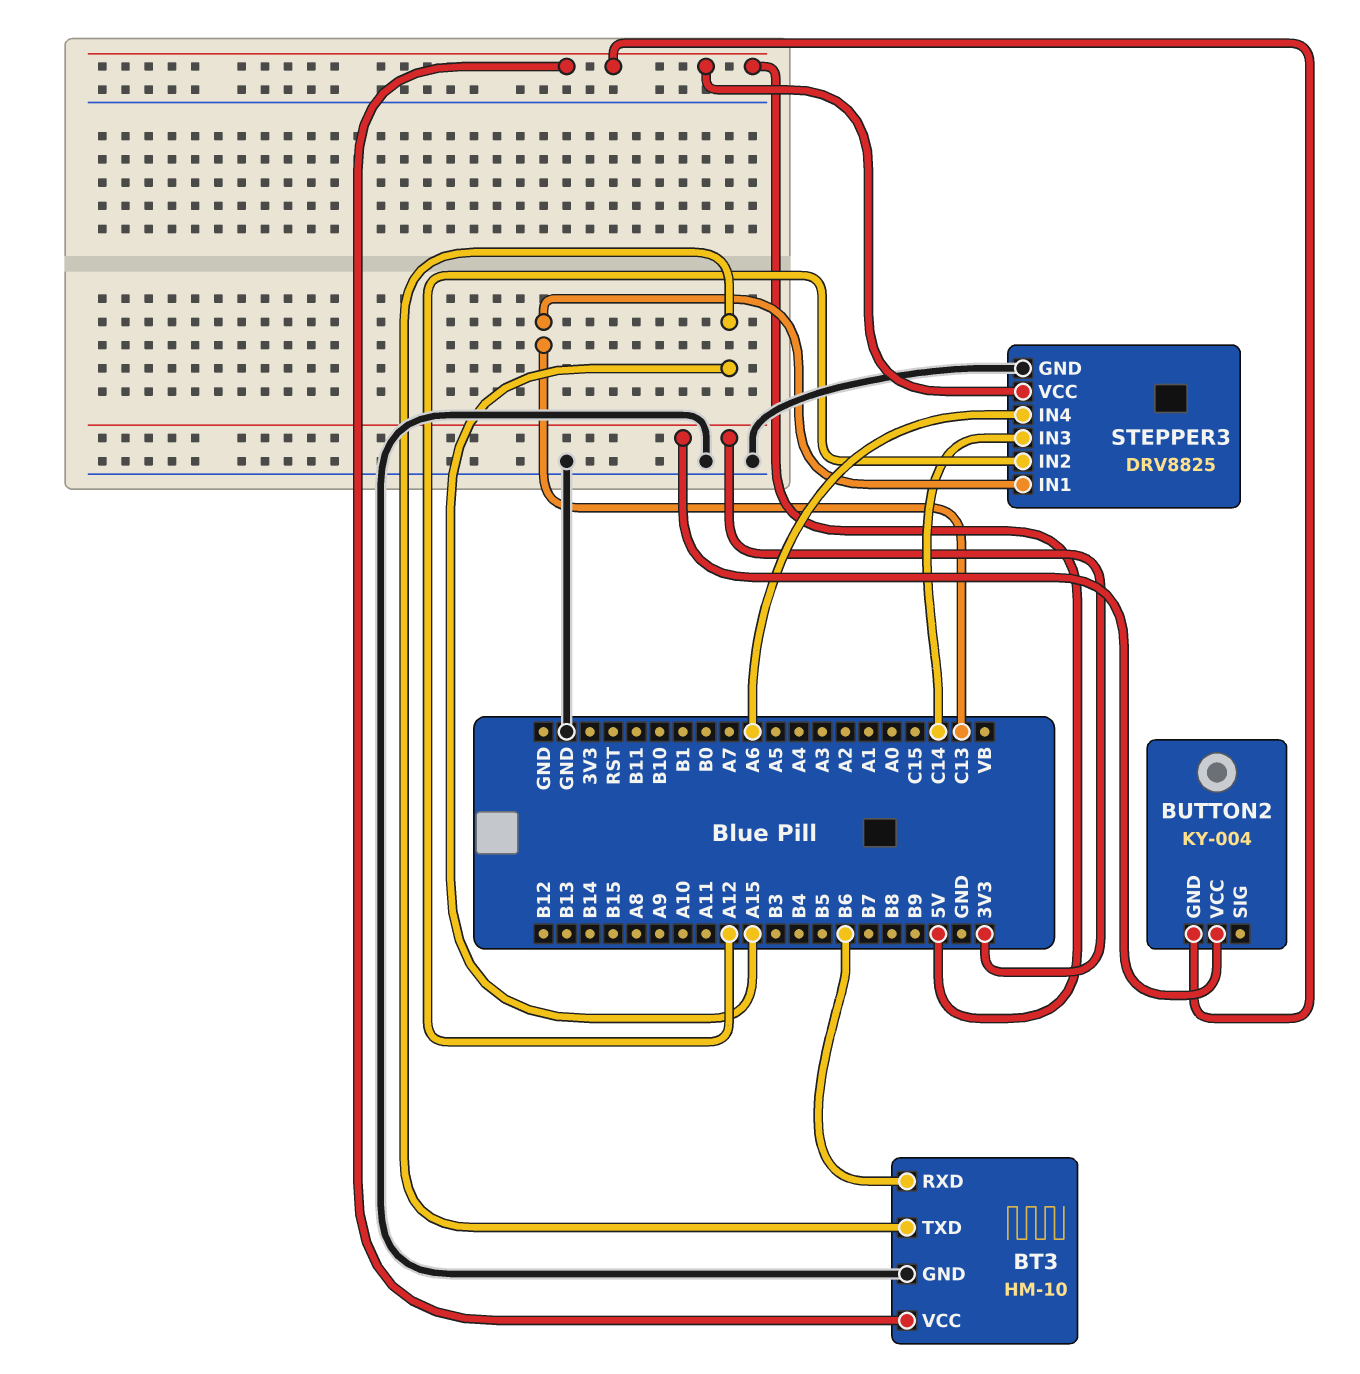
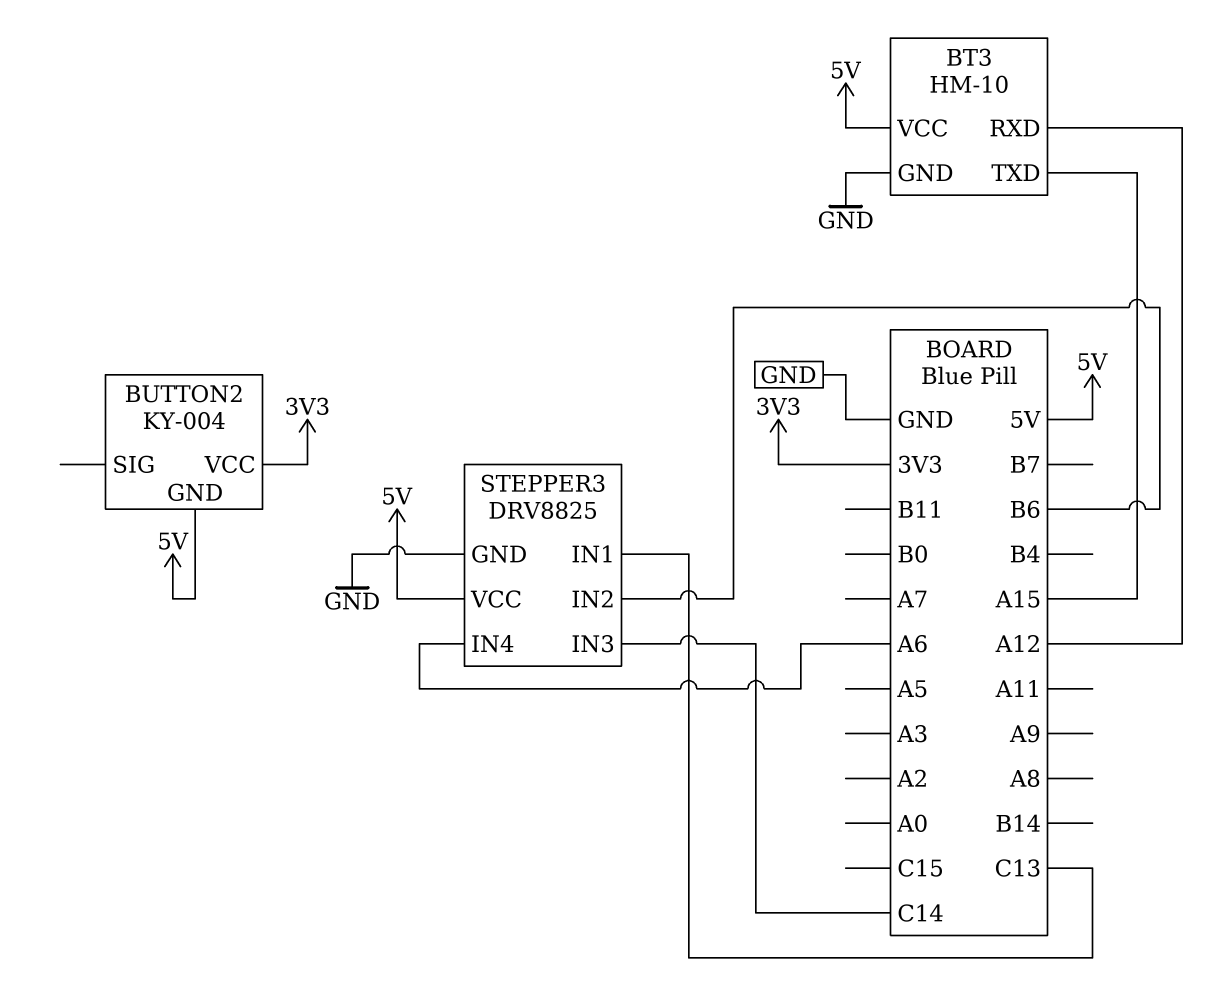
BT3 pin RXD: B6 -> A12
STEPPER3 pin IN2: A12 -> B6

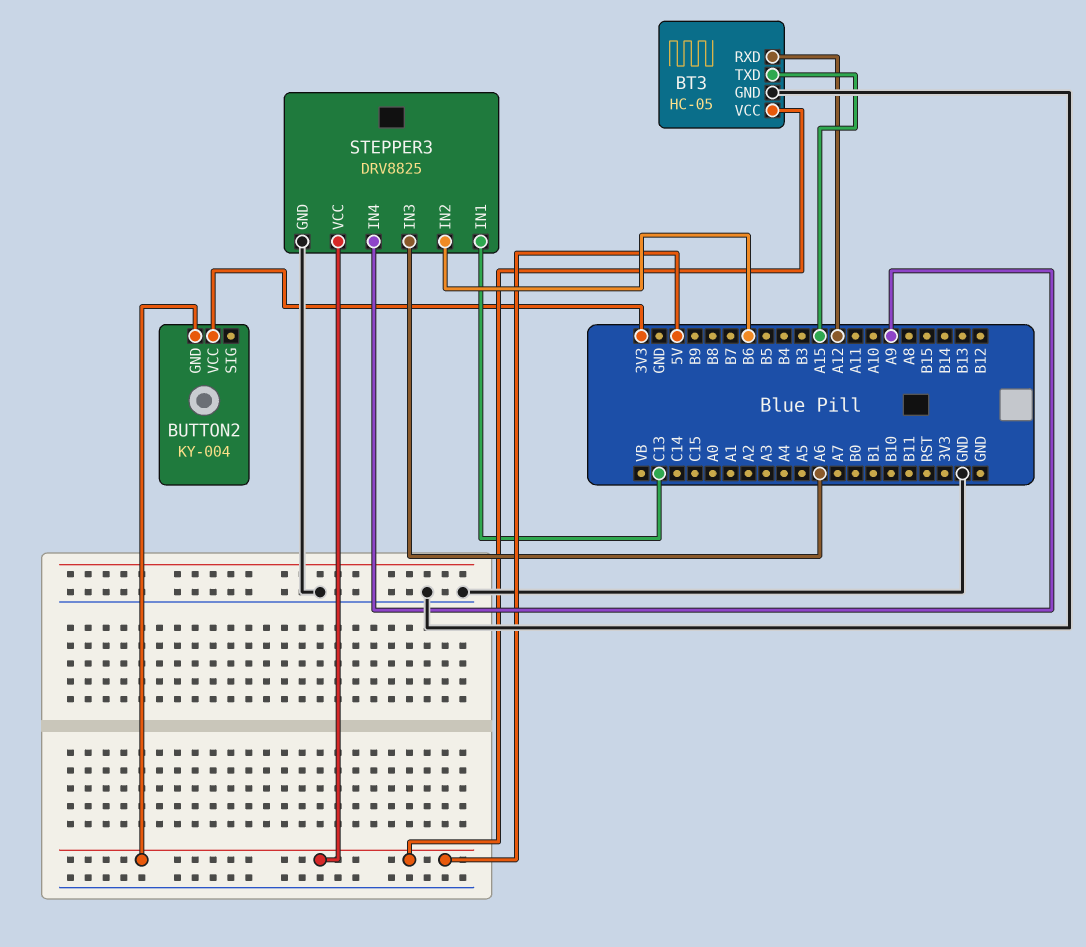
BT3: HM-10 -> HC-05
STEPPER3 pin IN3: C14 -> A6
STEPPER3 pin IN4: A6 -> A9

